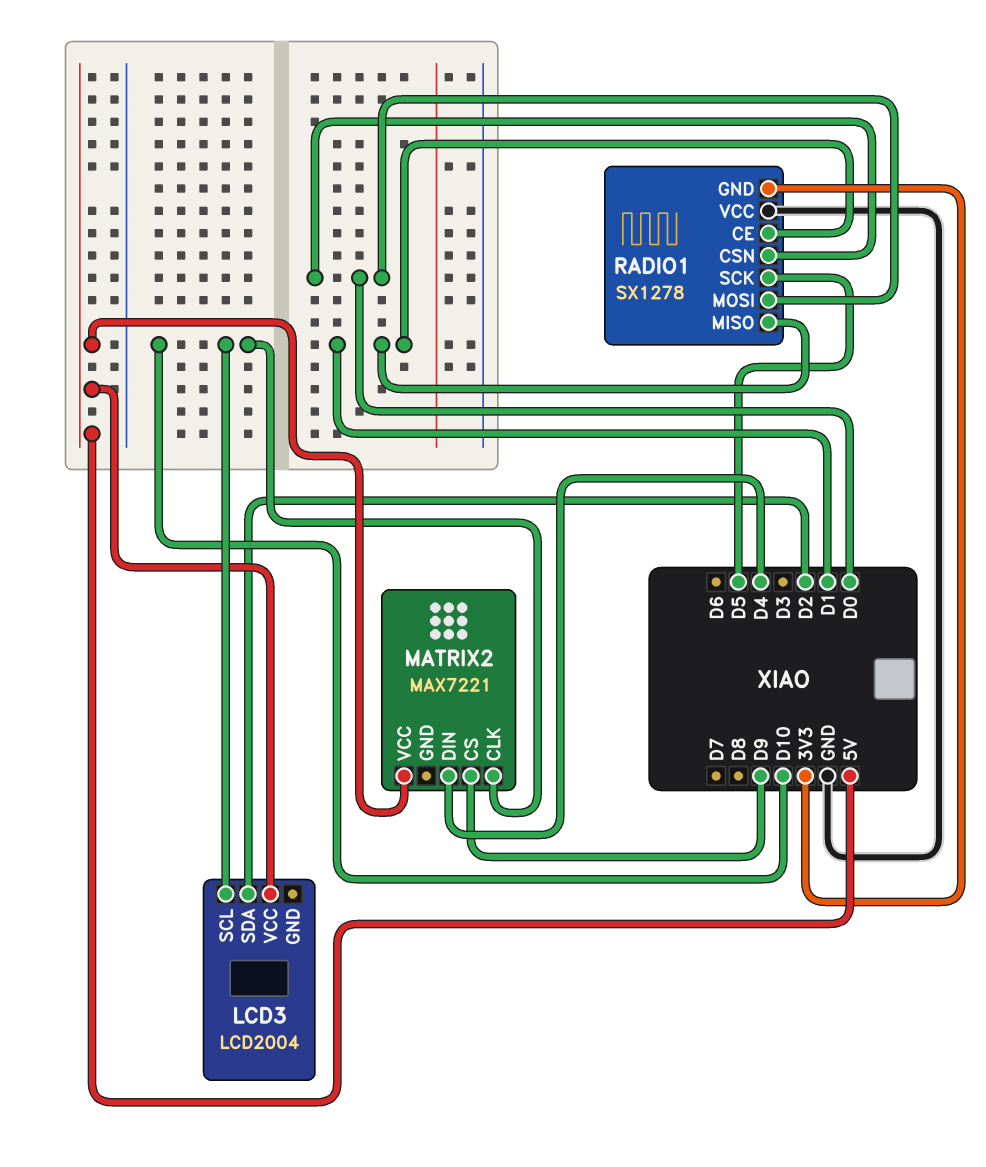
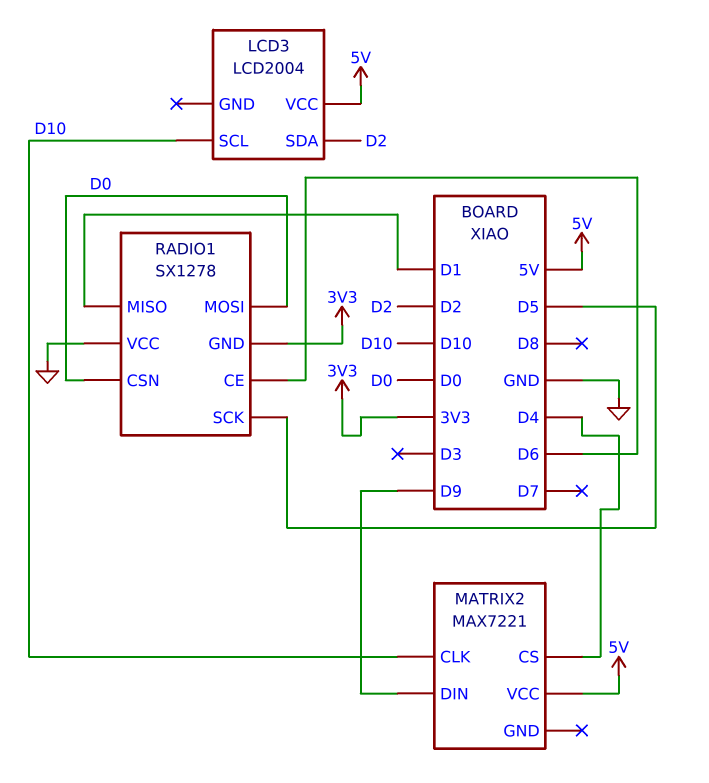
MATRIX2 pin CS: D9 -> D4
MATRIX2 pin DIN: D4 -> D9
RADIO1 pin CE: D1 -> D6

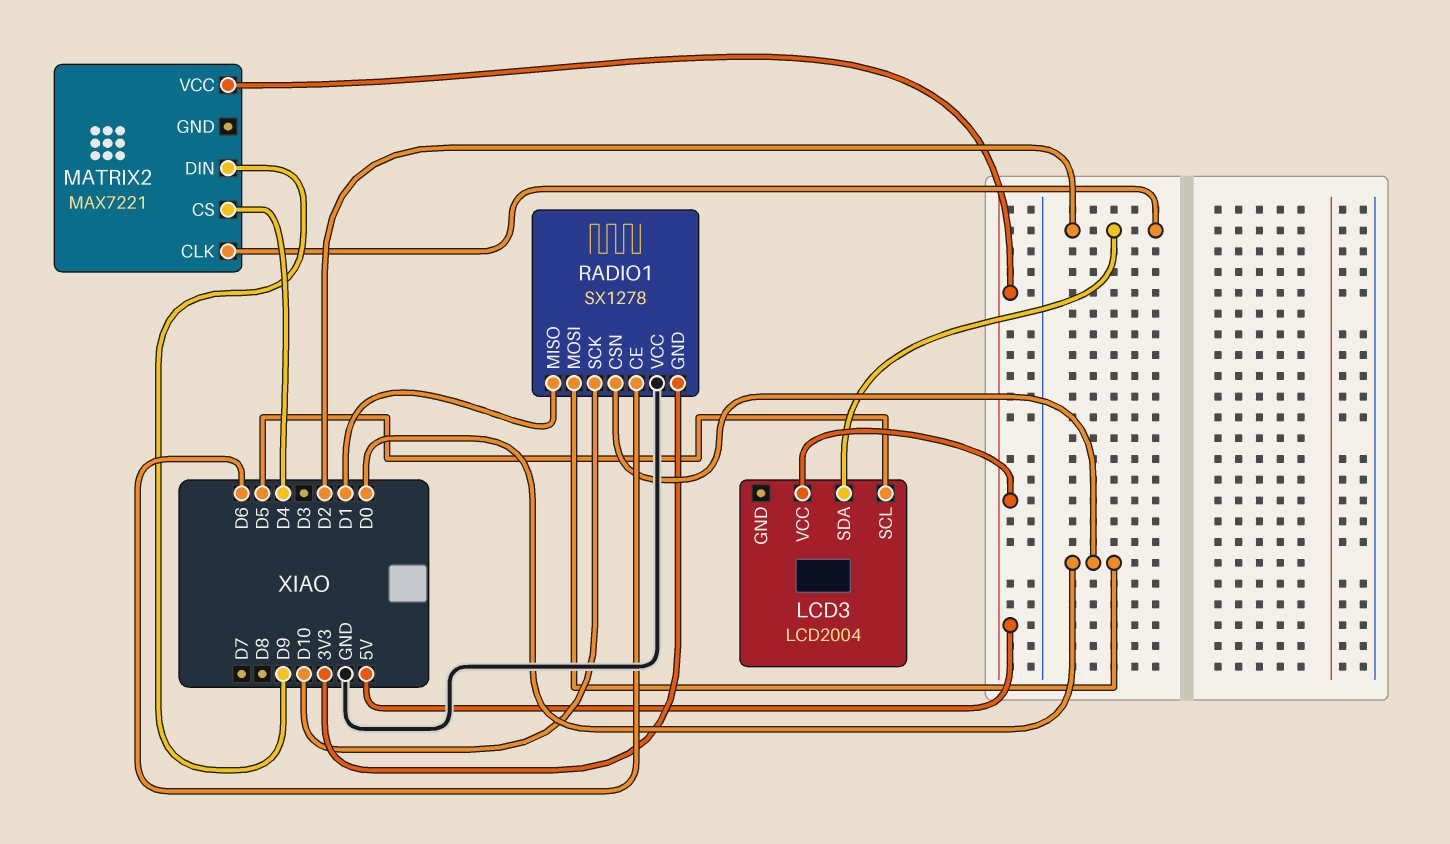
LCD3 pin SCL: D10 -> D5
MATRIX2 pin CLK: D10 -> D2
RADIO1 pin SCK: D5 -> D10

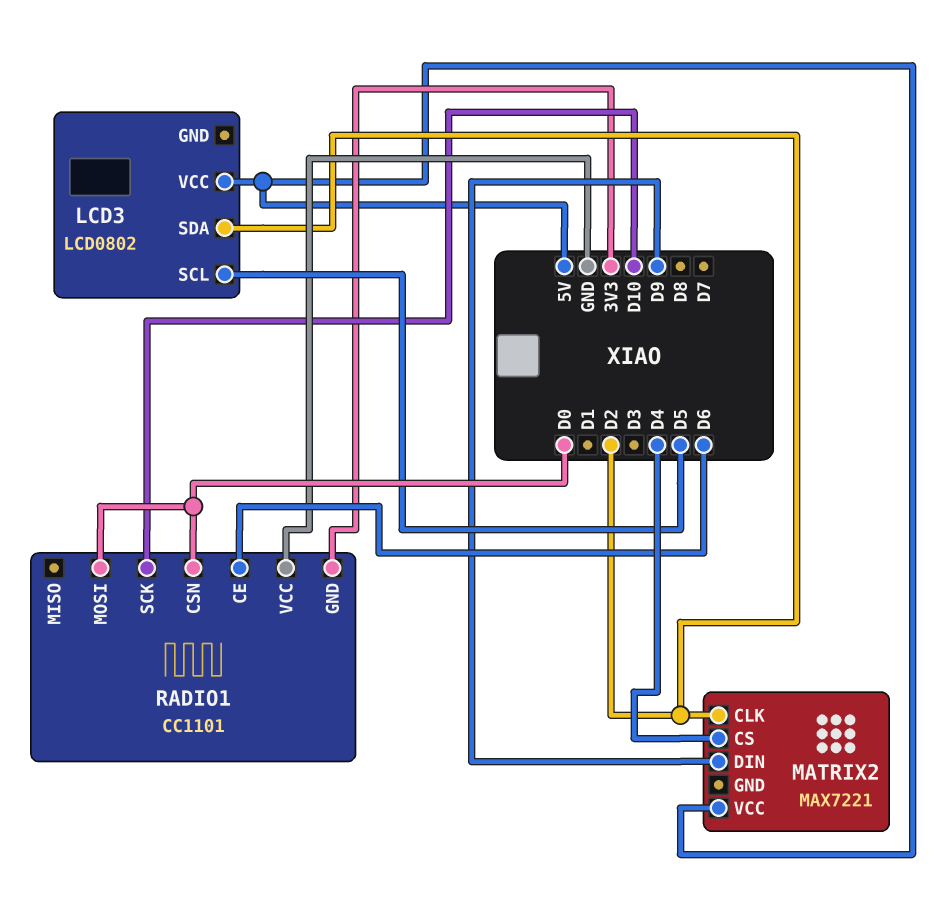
LCD3: LCD2004 -> LCD0802
RADIO1: SX1278 -> CC1101
RADIO1 pin MISO: D1 -> none

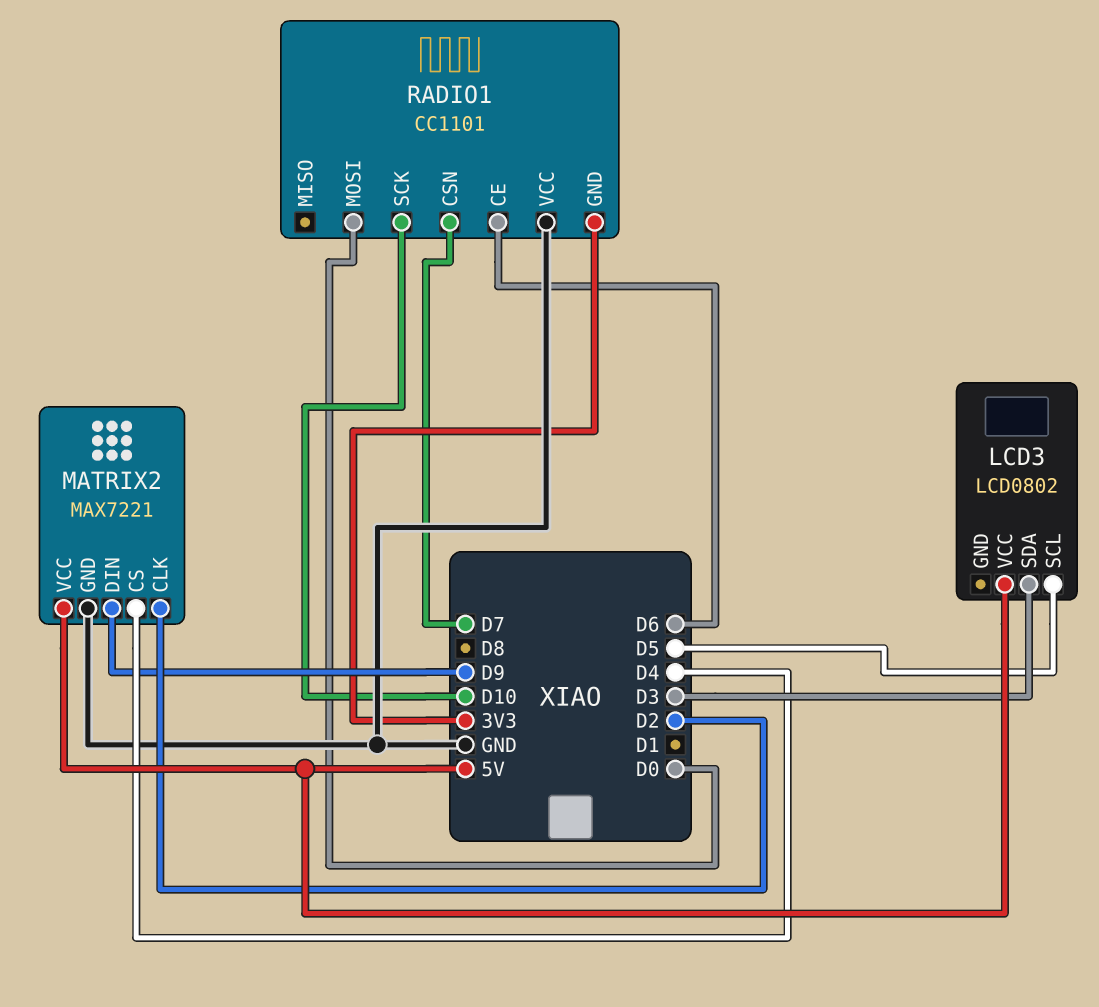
LCD3 pin SDA: D2 -> D3
MATRIX2 pin GND: none -> GND
RADIO1 pin CSN: D0 -> D7

